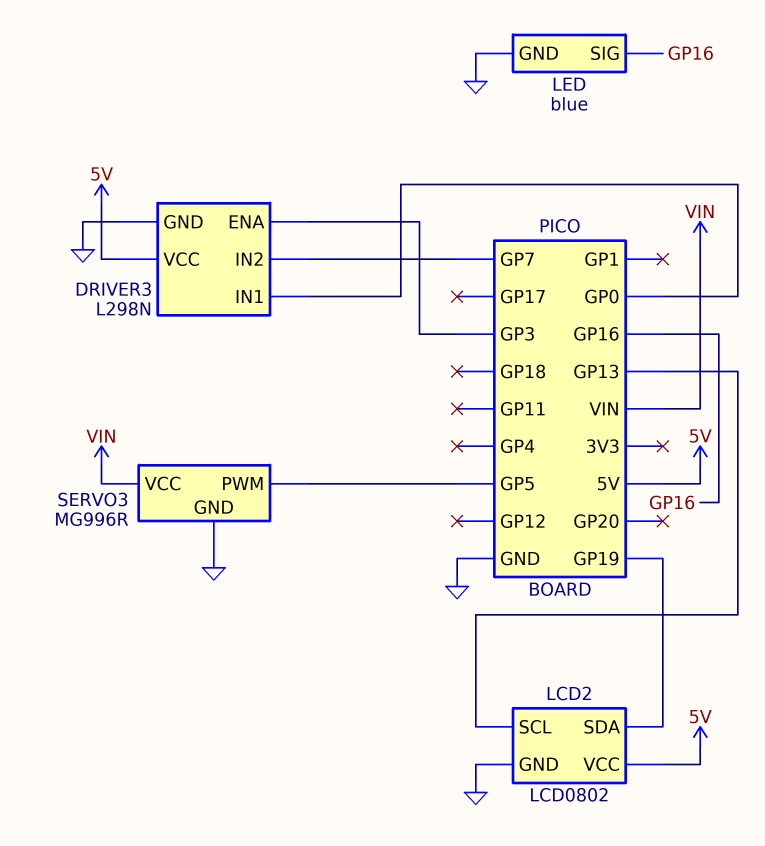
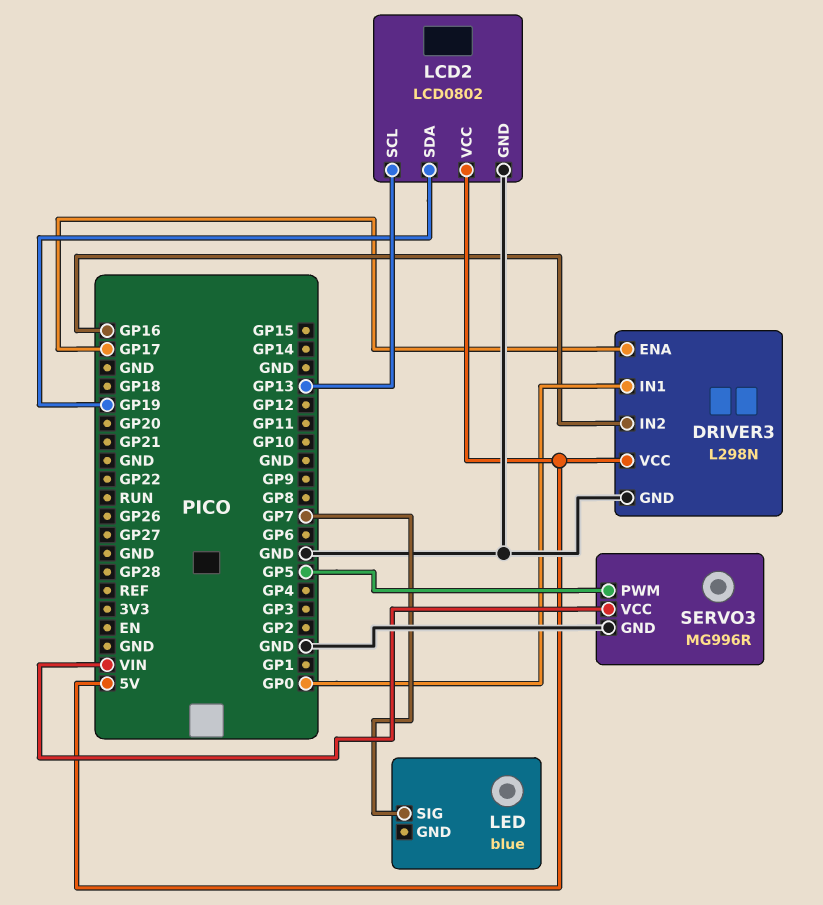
DRIVER3 pin ENA: GP3 -> GP17
DRIVER3 pin IN2: GP7 -> GP16
LED pin GND: GND -> none
LED pin SIG: GP16 -> GP7

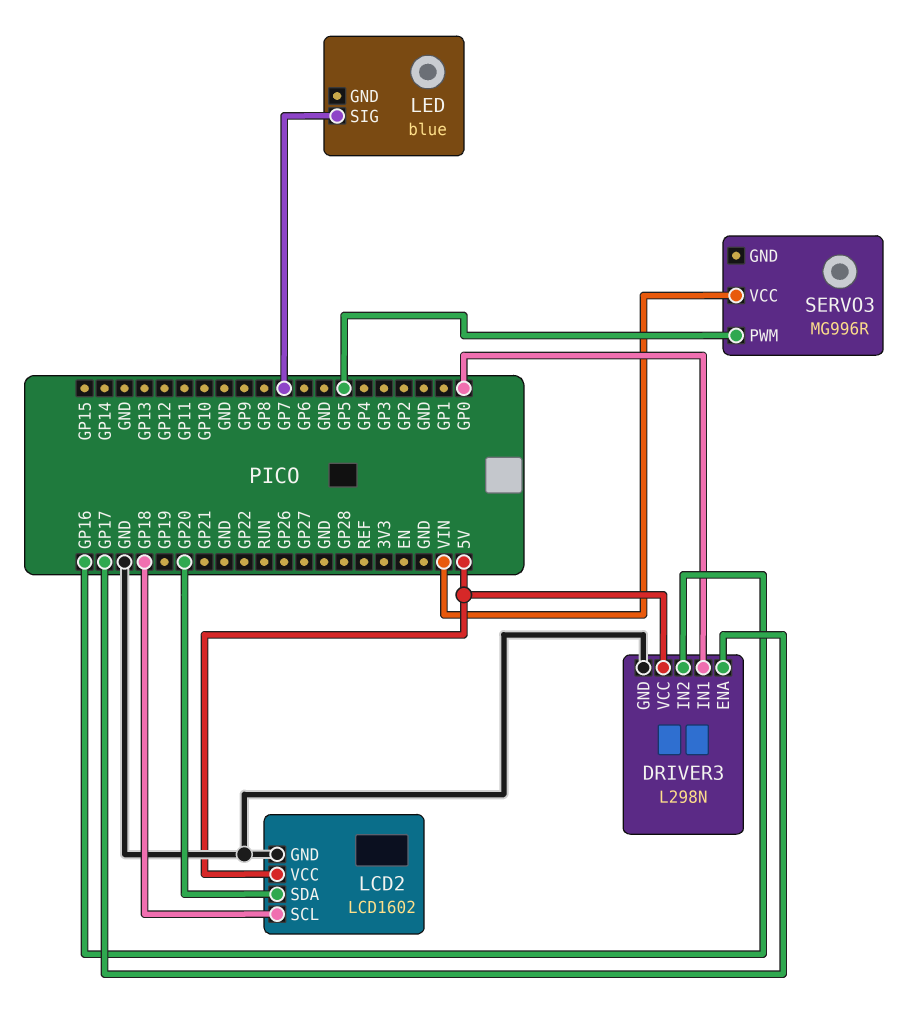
LCD2: LCD0802 -> LCD1602
LCD2 pin SCL: GP13 -> GP18
LCD2 pin SDA: GP19 -> GP20
SERVO3 pin GND: GND -> none

